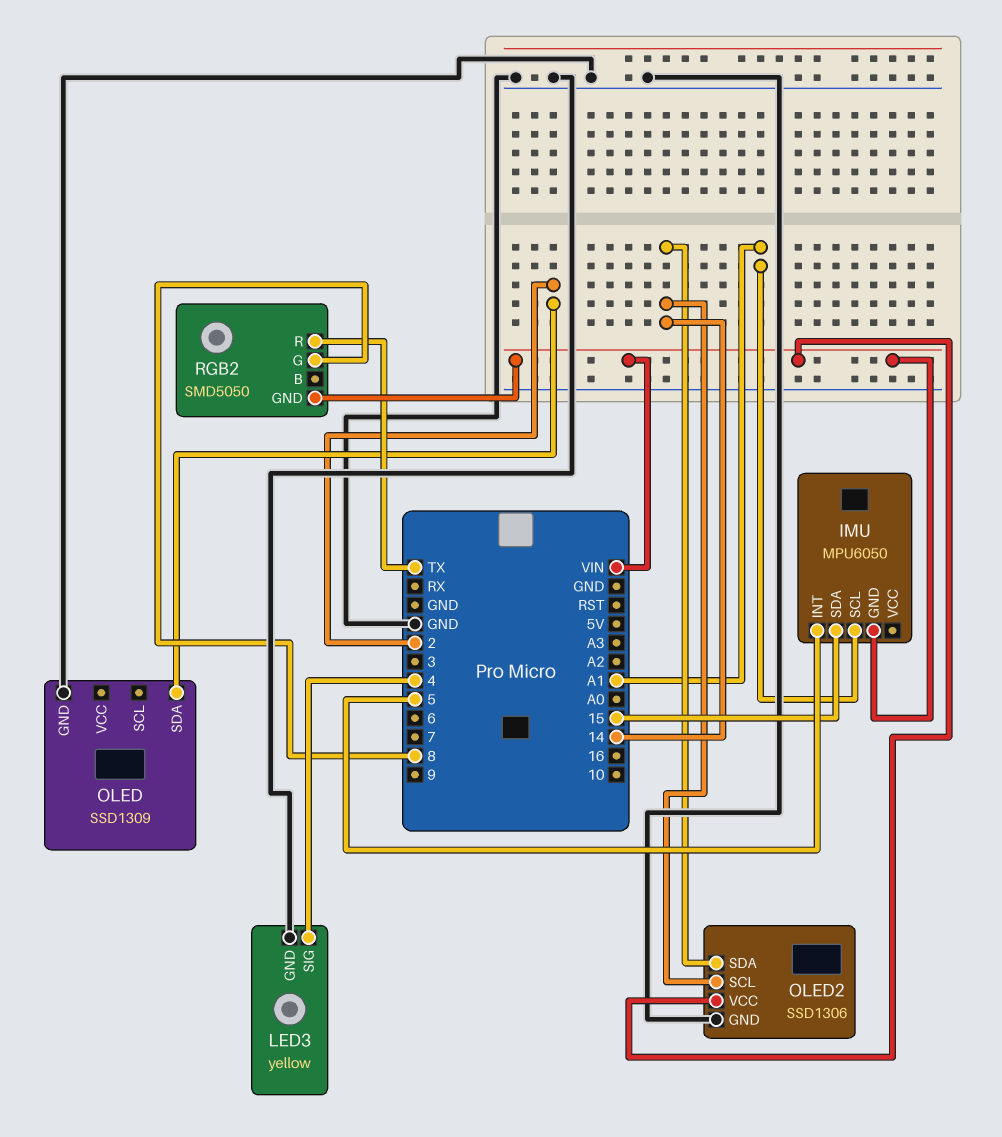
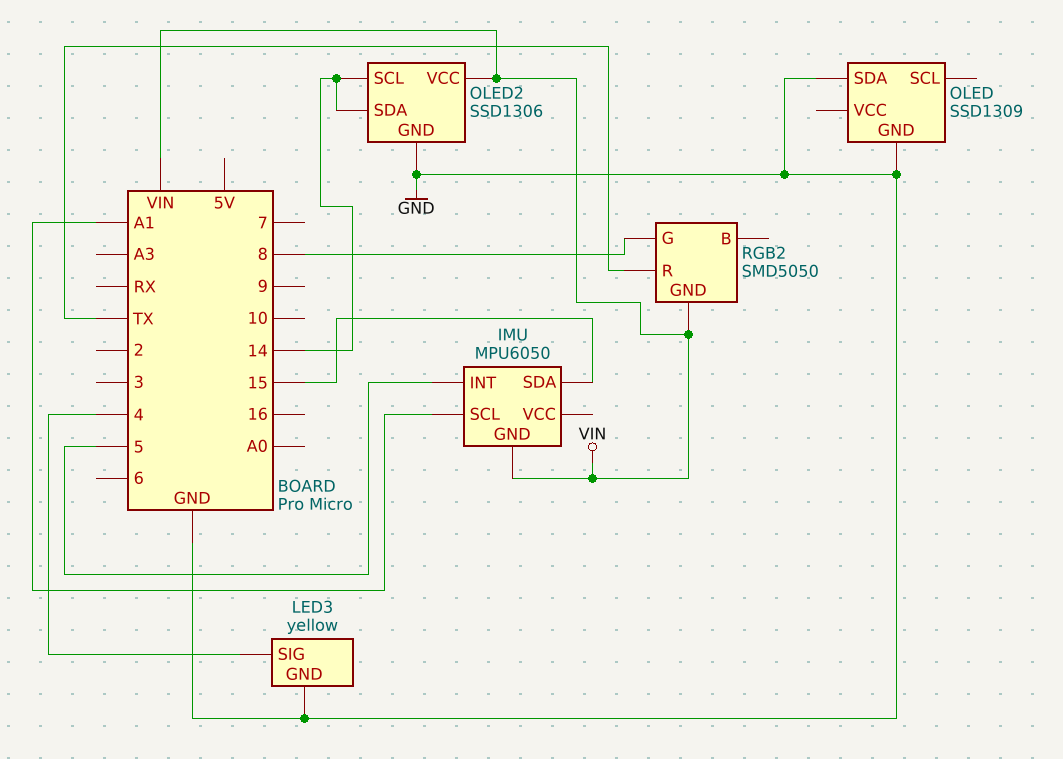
OLED pin SDA: 2 -> GND

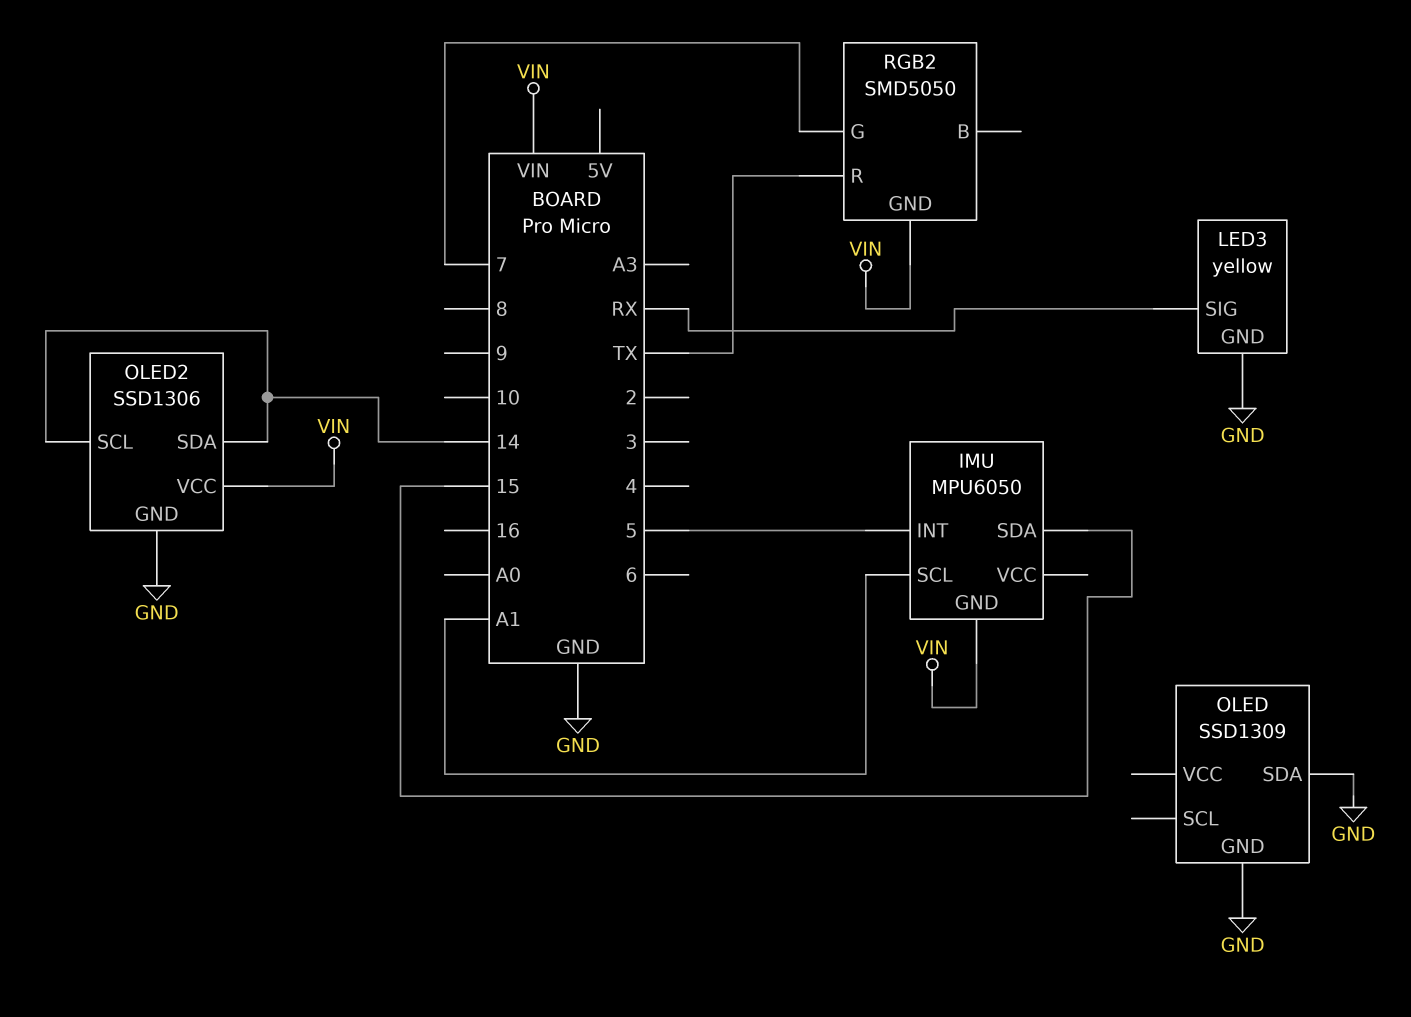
LED3 pin SIG: 4 -> RX
RGB2 pin G: 8 -> 7

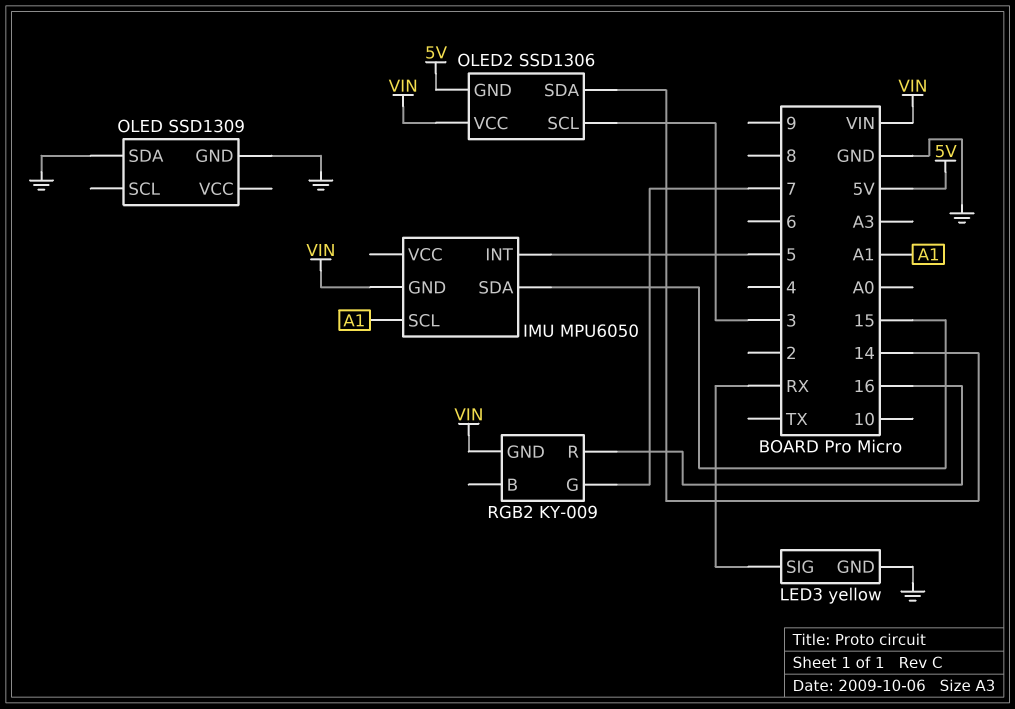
OLED2 pin GND: GND -> 5V
OLED2 pin SCL: 14 -> 3
RGB2: SMD5050 -> KY-009
RGB2 pin R: TX -> 16

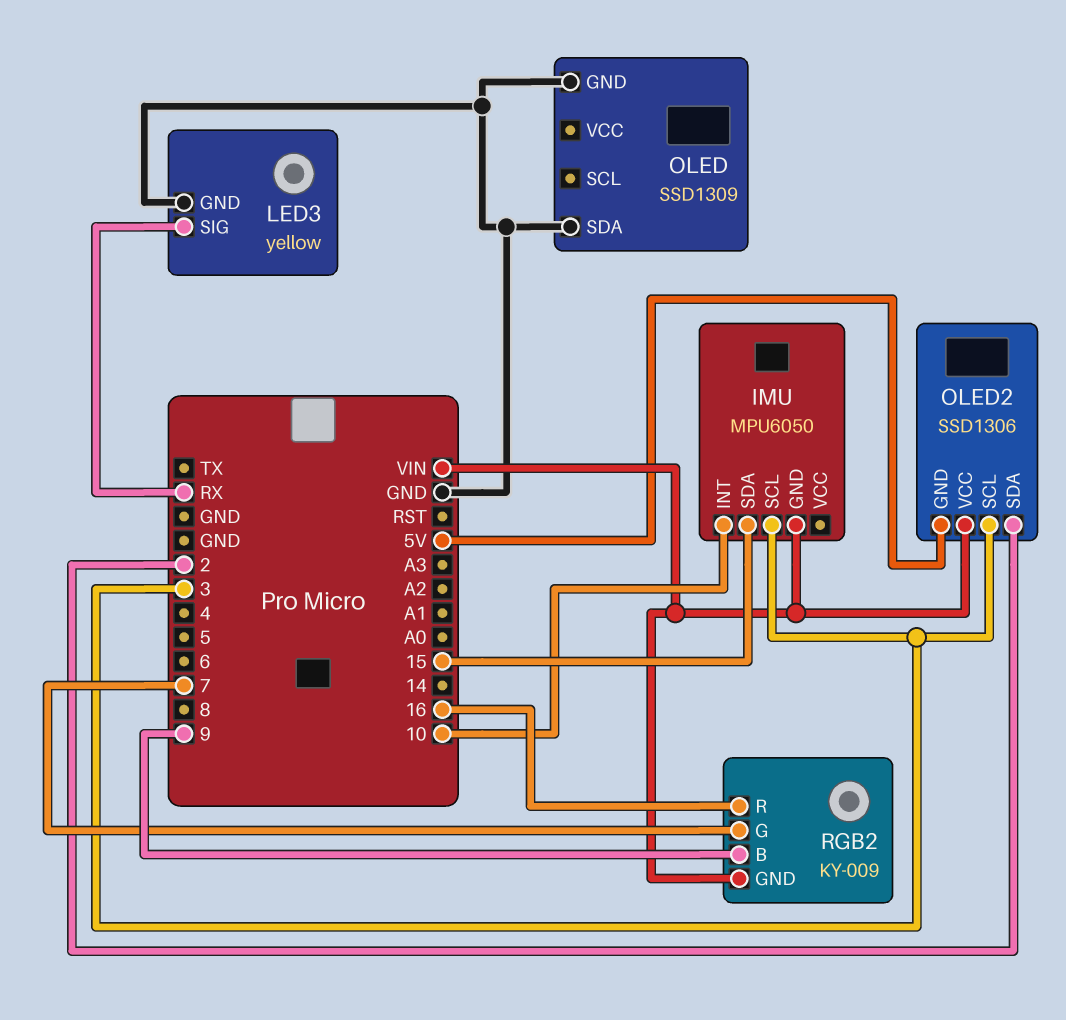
IMU pin INT: 5 -> 10
IMU pin SCL: A1 -> 3
OLED2 pin SDA: 14 -> 2
RGB2 pin B: none -> 9

